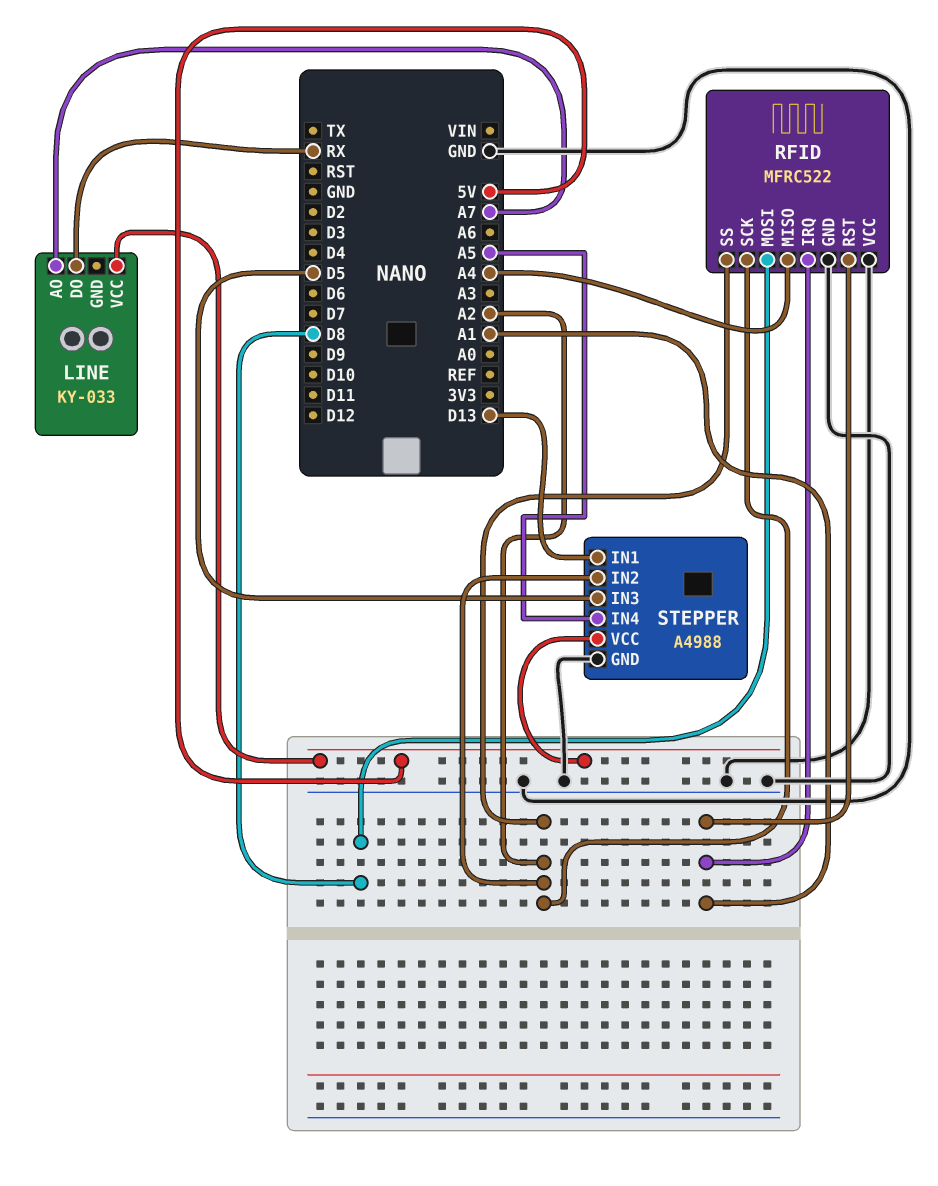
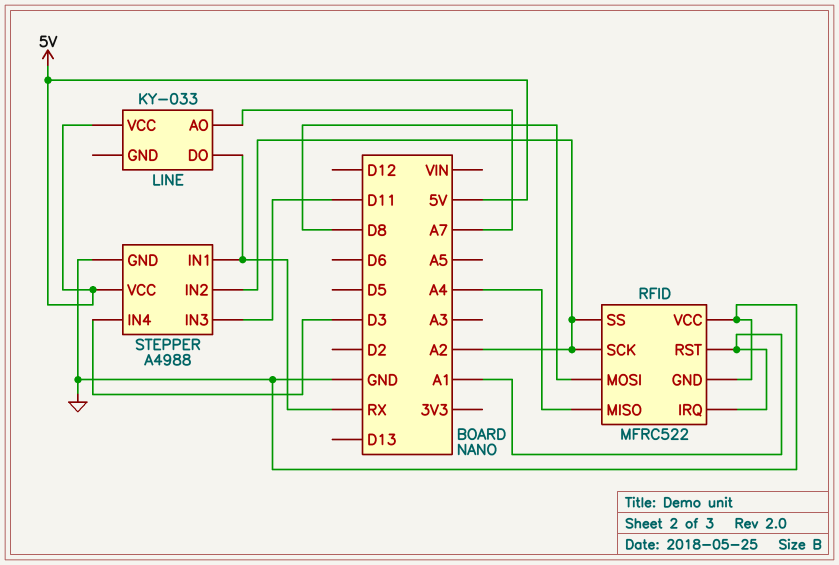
STEPPER pin IN1: D13 -> RX
STEPPER pin IN3: D5 -> D11
STEPPER pin IN4: A5 -> D3

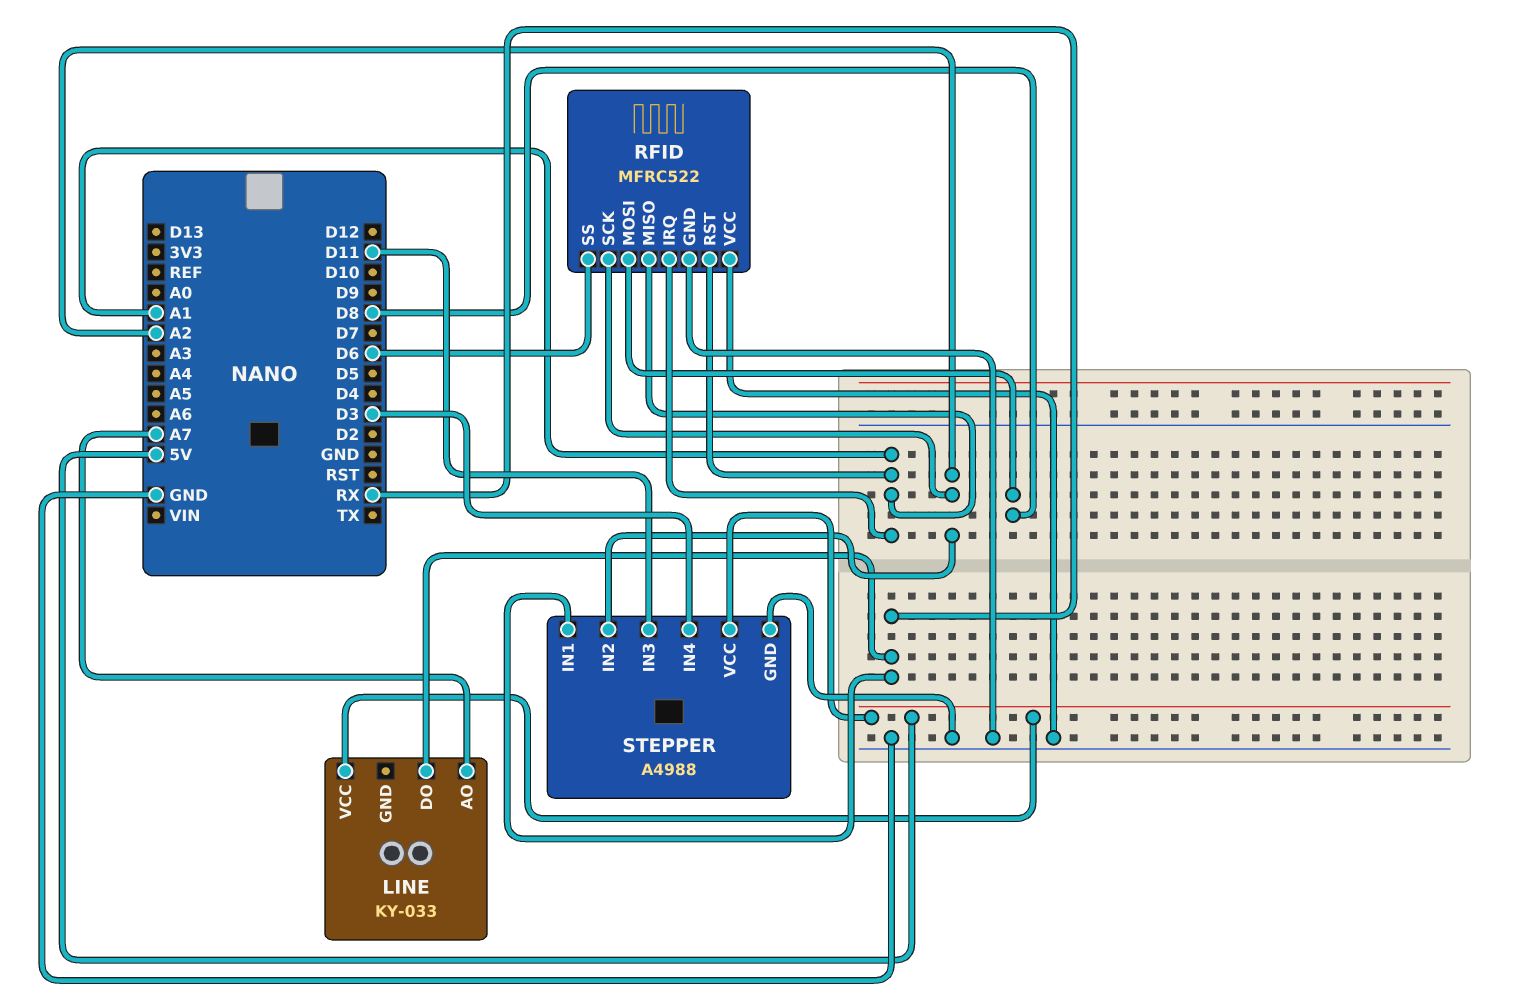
RFID pin MISO: A4 -> A1
RFID pin SS: A2 -> D6

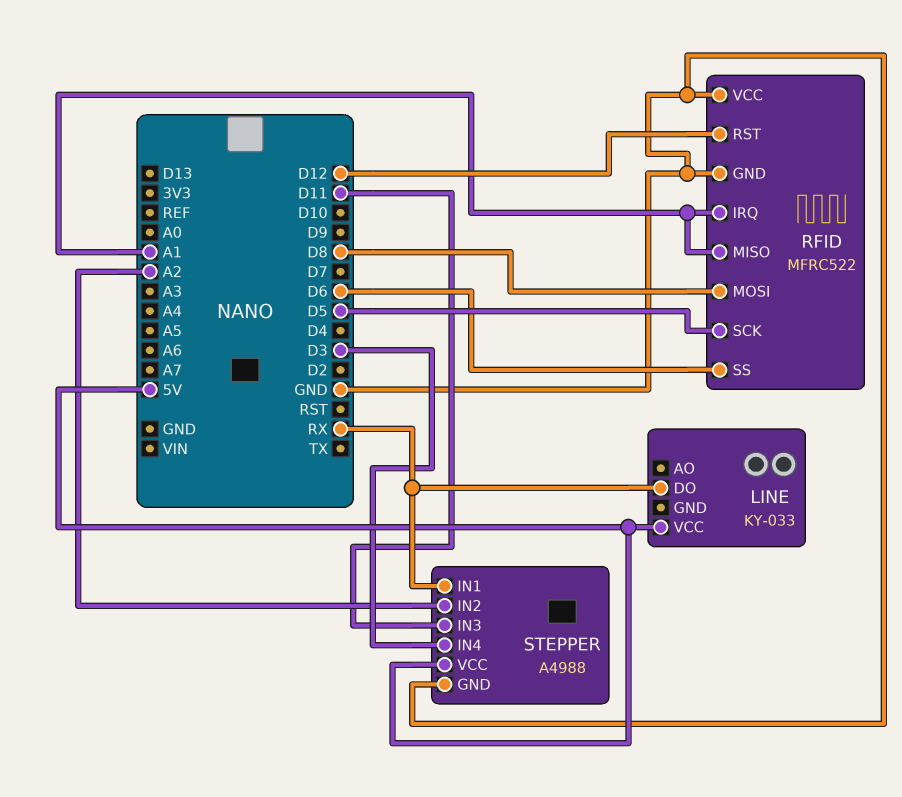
LINE pin AO: A7 -> none
RFID pin RST: A1 -> D12
RFID pin SCK: A2 -> D5

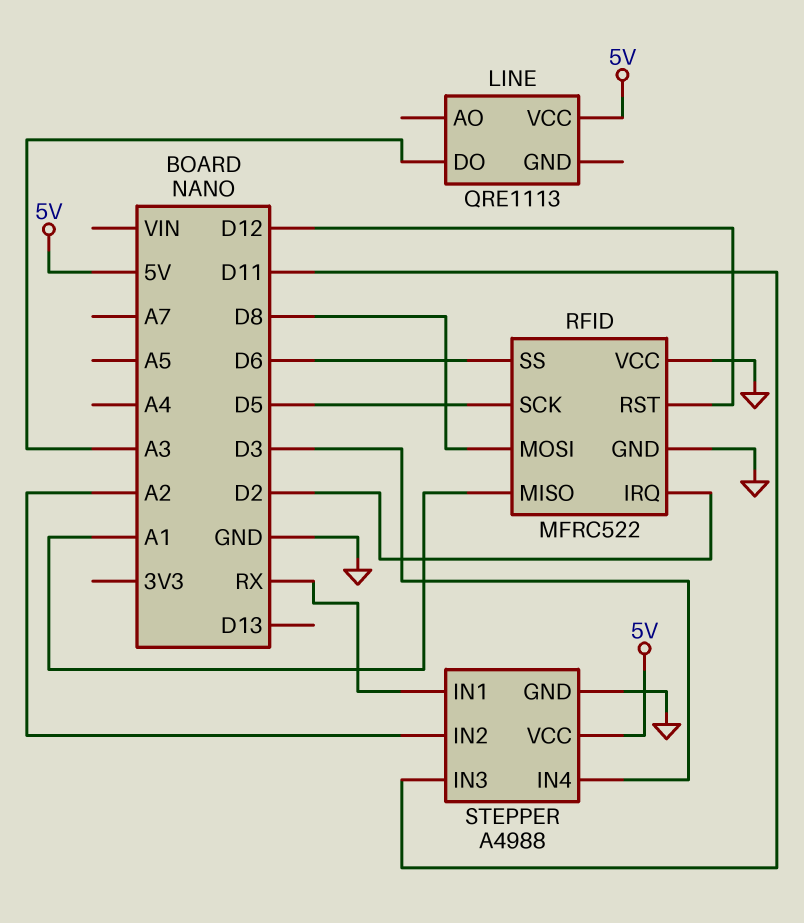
LINE: KY-033 -> QRE1113
LINE pin DO: RX -> A3
RFID pin IRQ: A1 -> D2

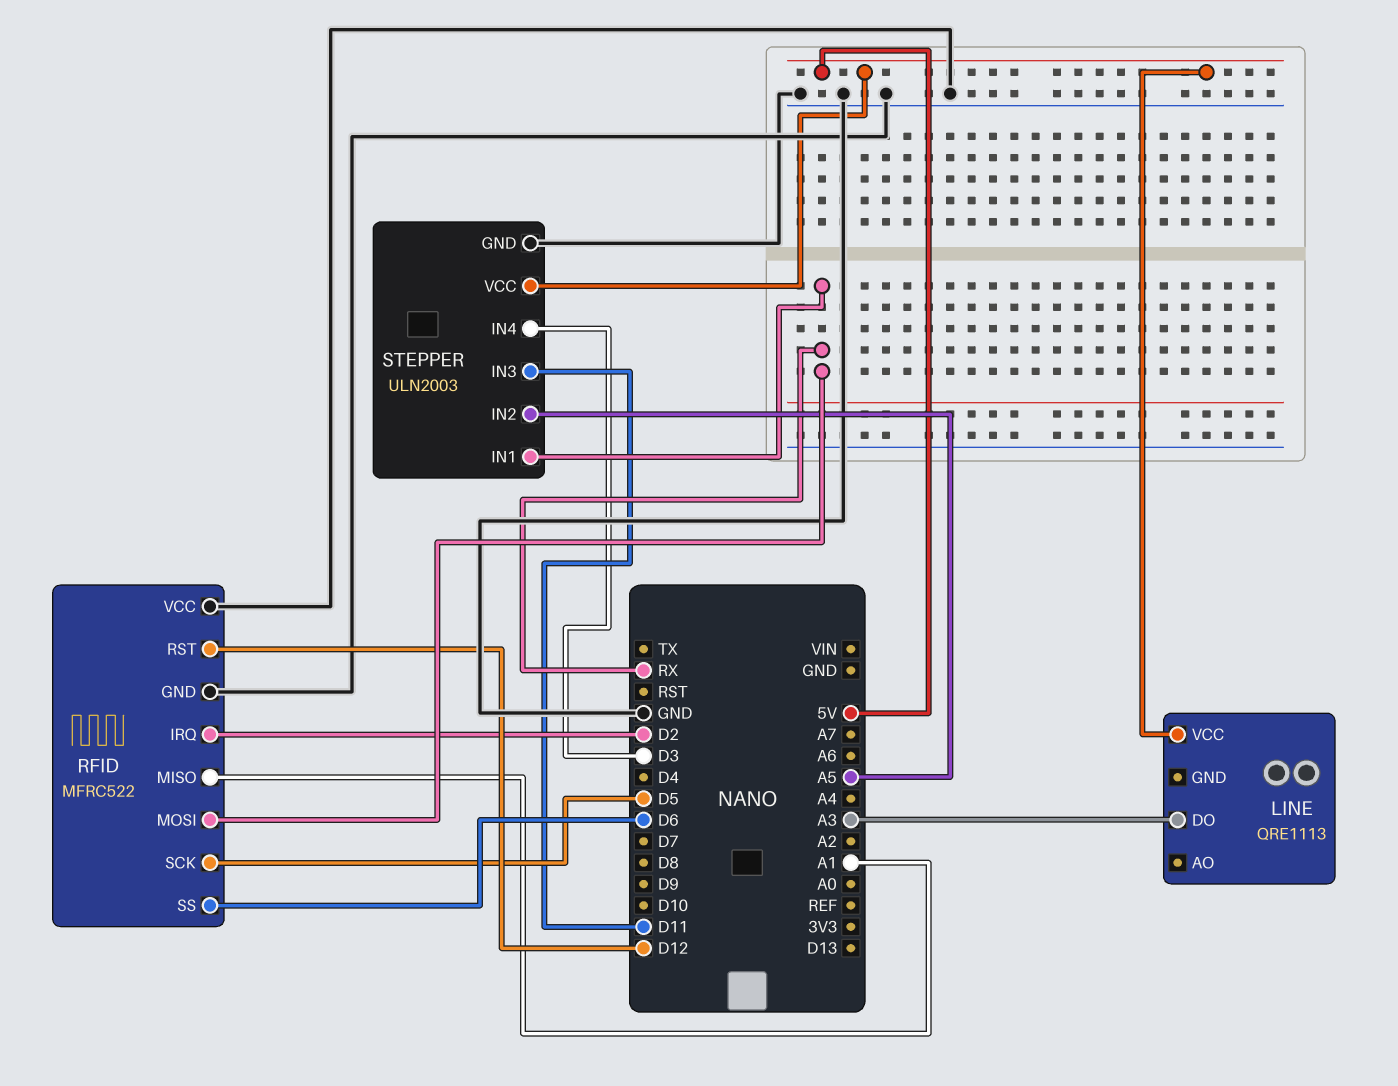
RFID pin MOSI: D8 -> RX
STEPPER: A4988 -> ULN2003
STEPPER pin IN2: A2 -> A5

